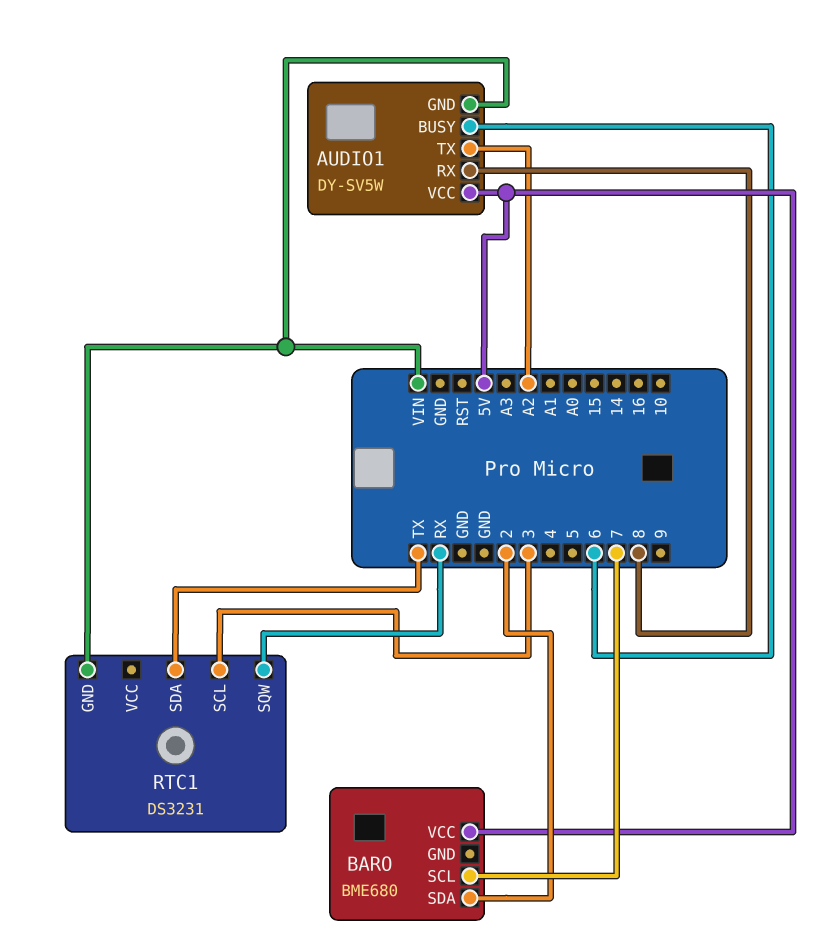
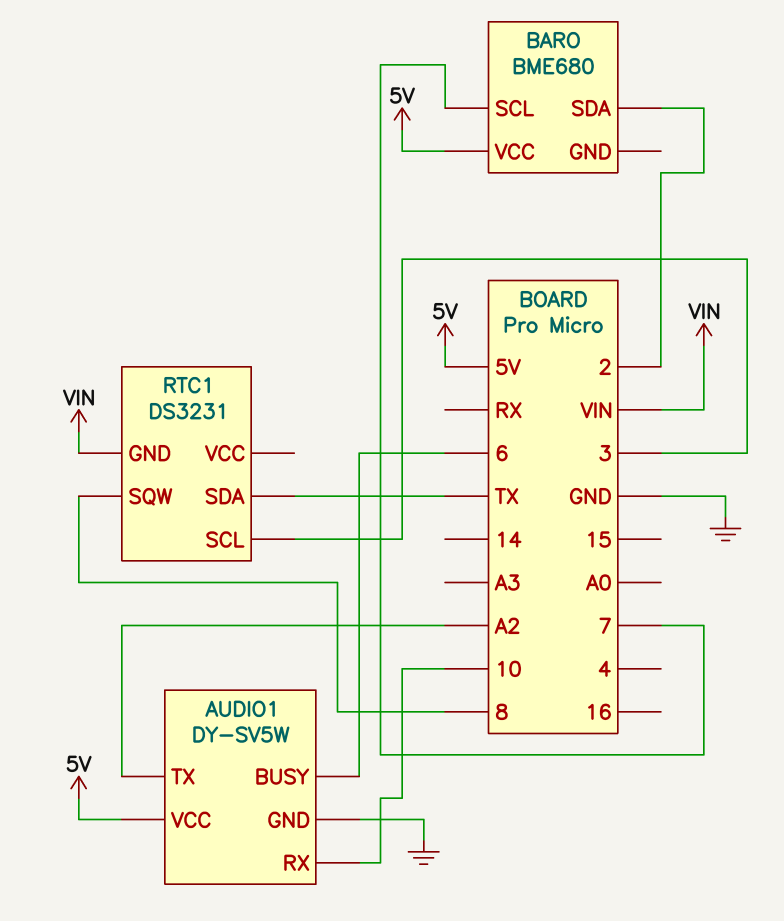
AUDIO1 pin GND: VIN -> GND
AUDIO1 pin RX: 8 -> 10
RTC1 pin SQW: RX -> 8

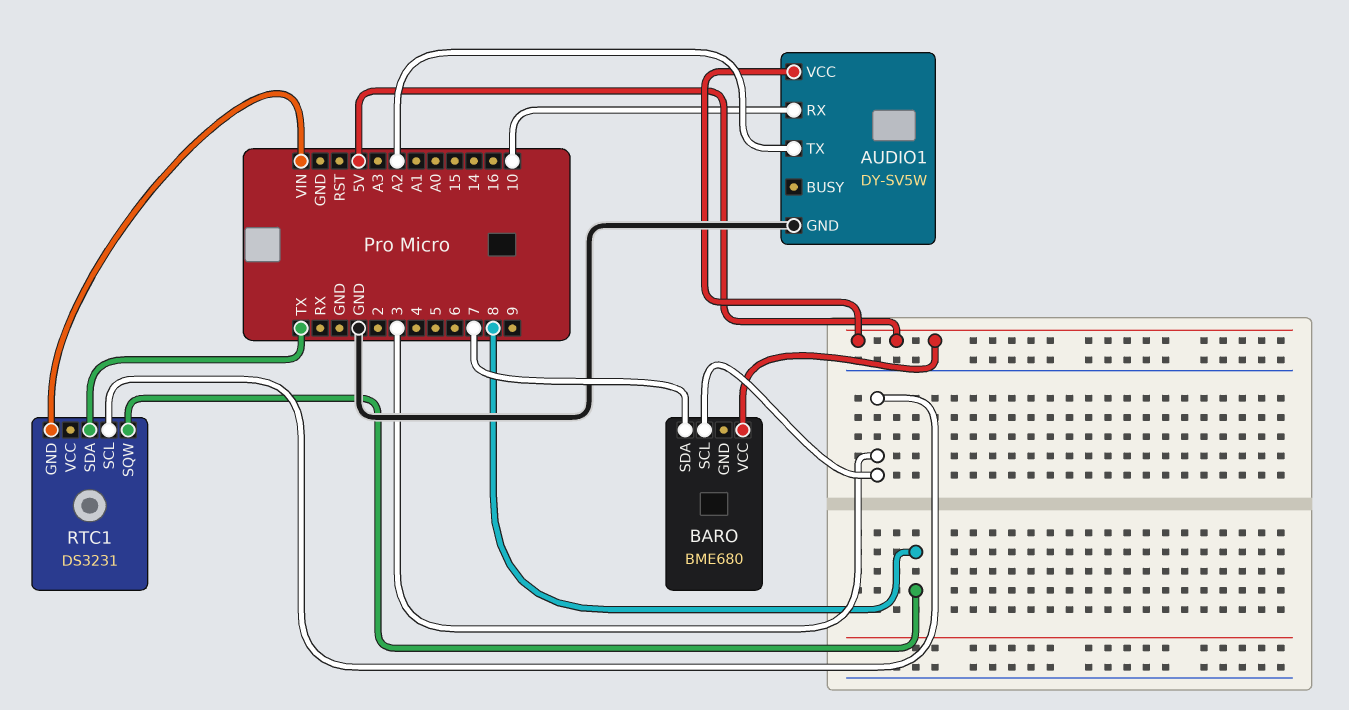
AUDIO1 pin BUSY: 6 -> none
BARO pin SCL: 7 -> 3
BARO pin SDA: 2 -> 7

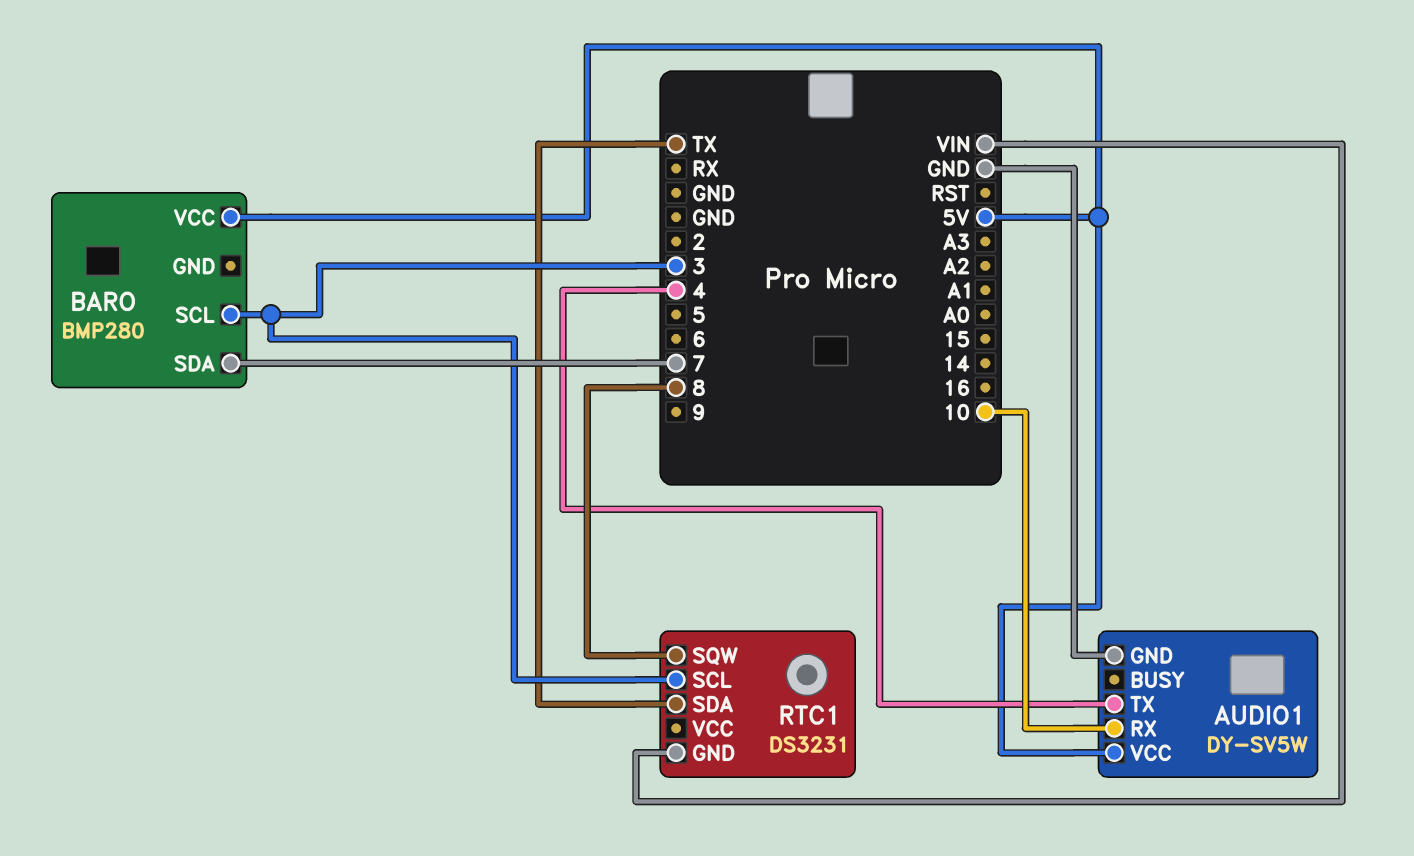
AUDIO1 pin TX: A2 -> 4
BARO: BME680 -> BMP280

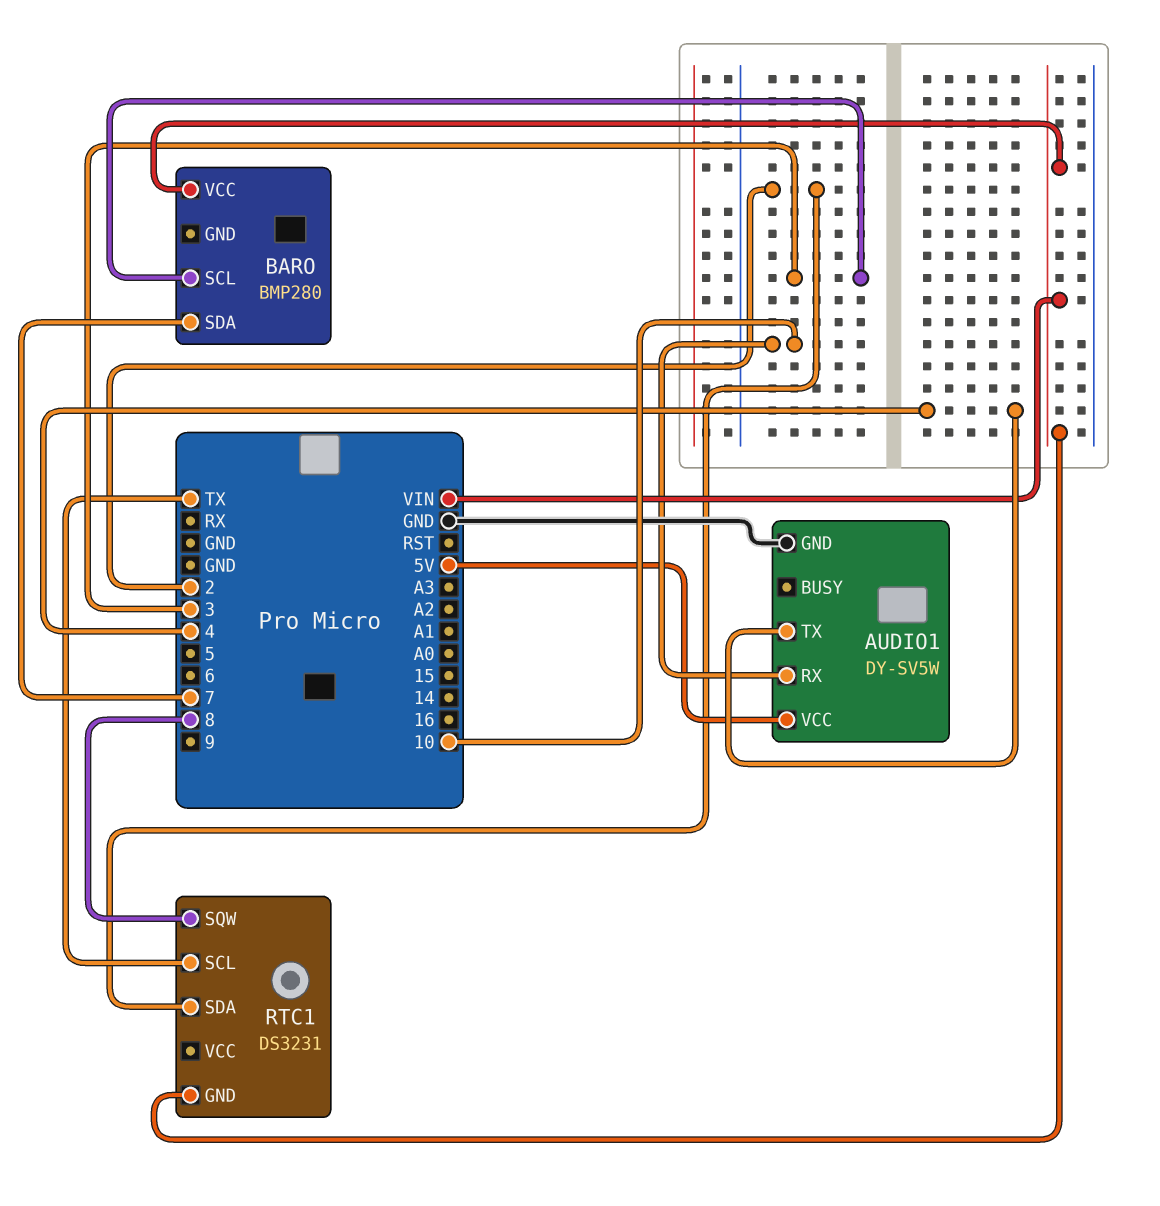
BARO pin VCC: 5V -> VIN
RTC1 pin SCL: 3 -> TX
RTC1 pin SDA: TX -> 2

